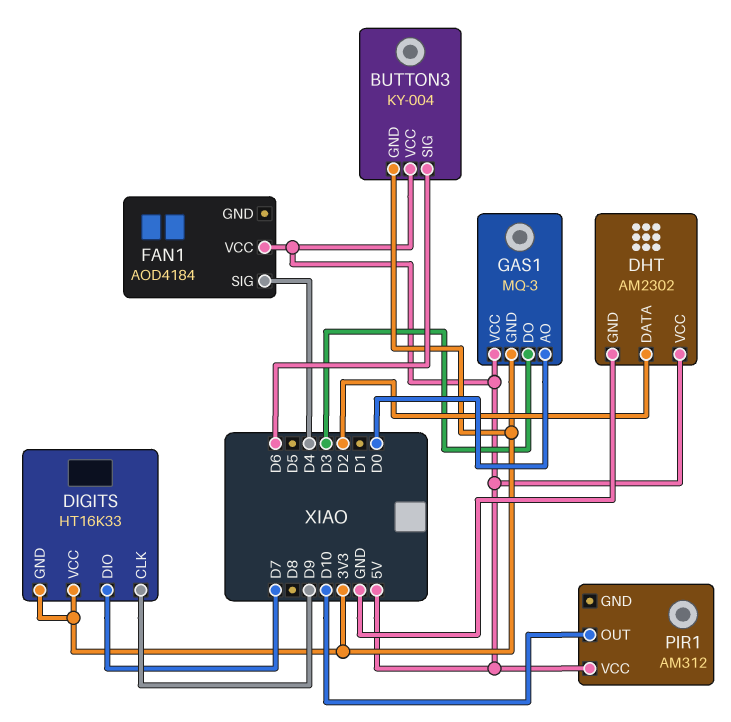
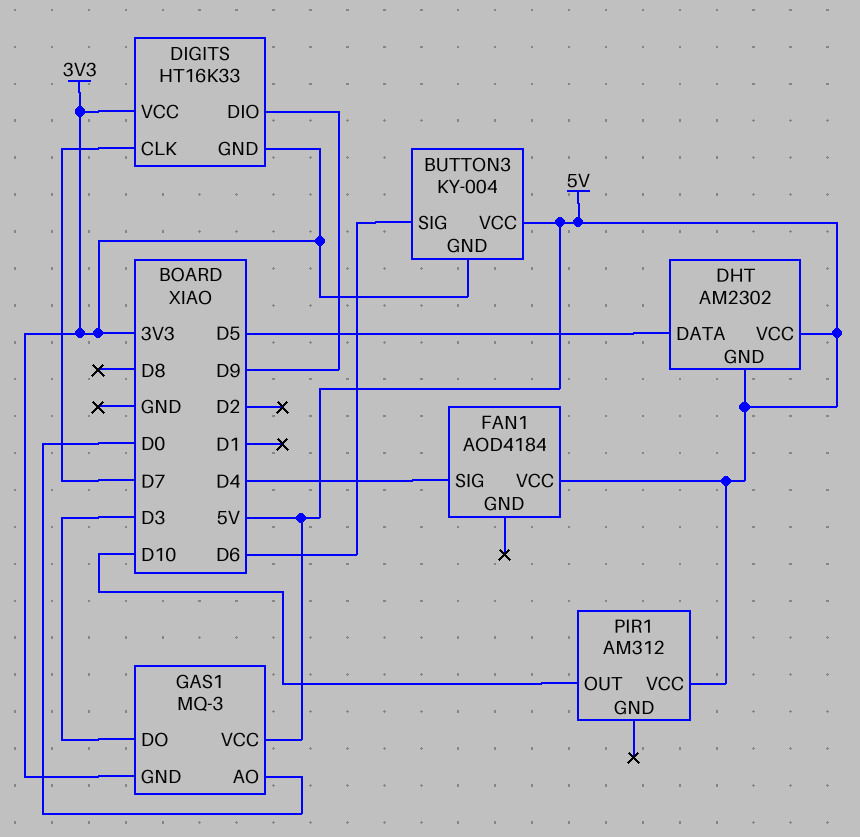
DHT pin DATA: D2 -> D5
DHT pin GND: GND -> 5V
DIGITS pin CLK: D9 -> D7
DIGITS pin DIO: D7 -> D9

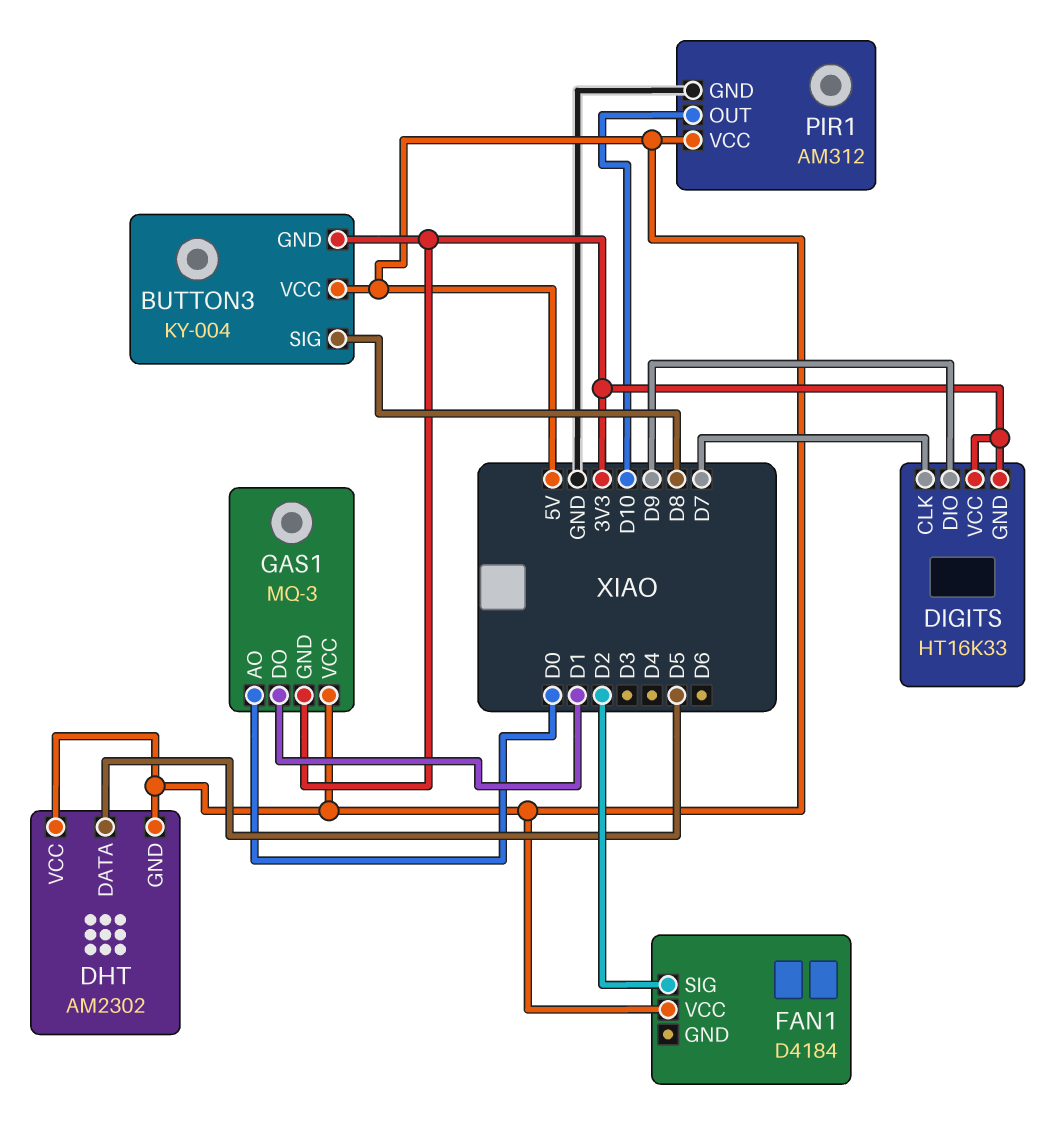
BUTTON3 pin SIG: D6 -> D8
FAN1: AOD4184 -> D4184
FAN1 pin SIG: D4 -> D2
GAS1 pin DO: D3 -> D1
PIR1 pin GND: none -> GND

